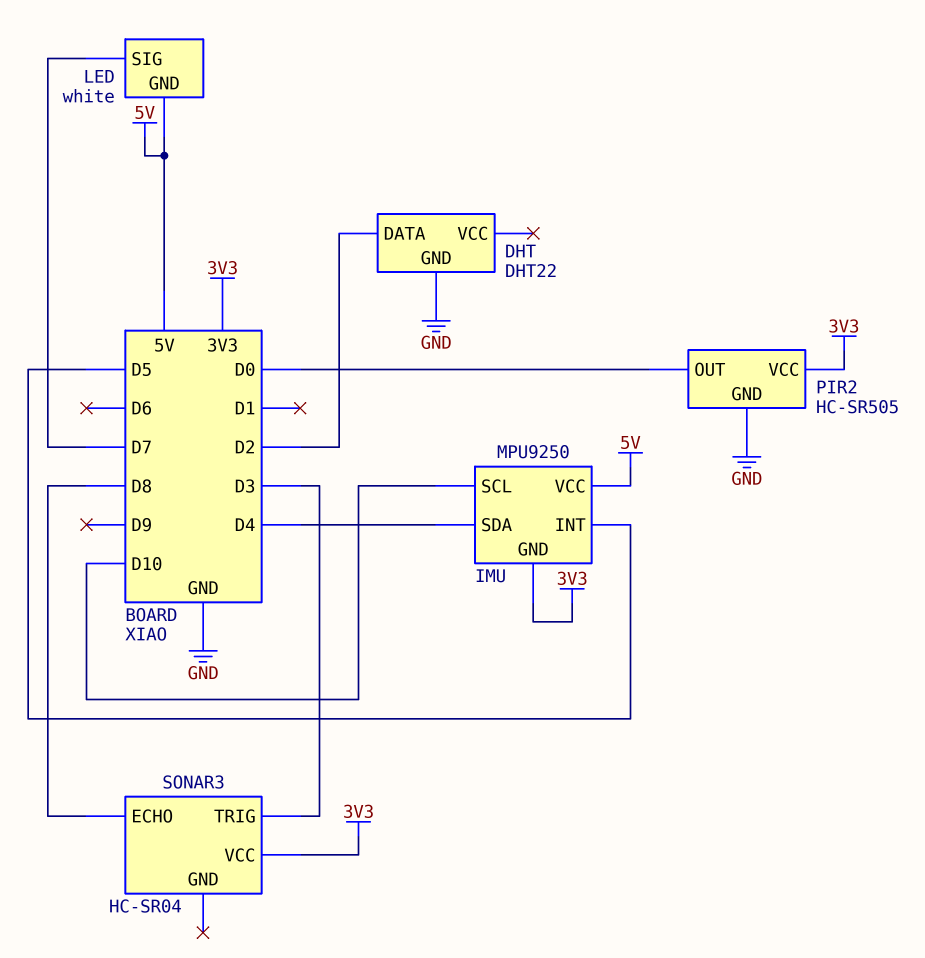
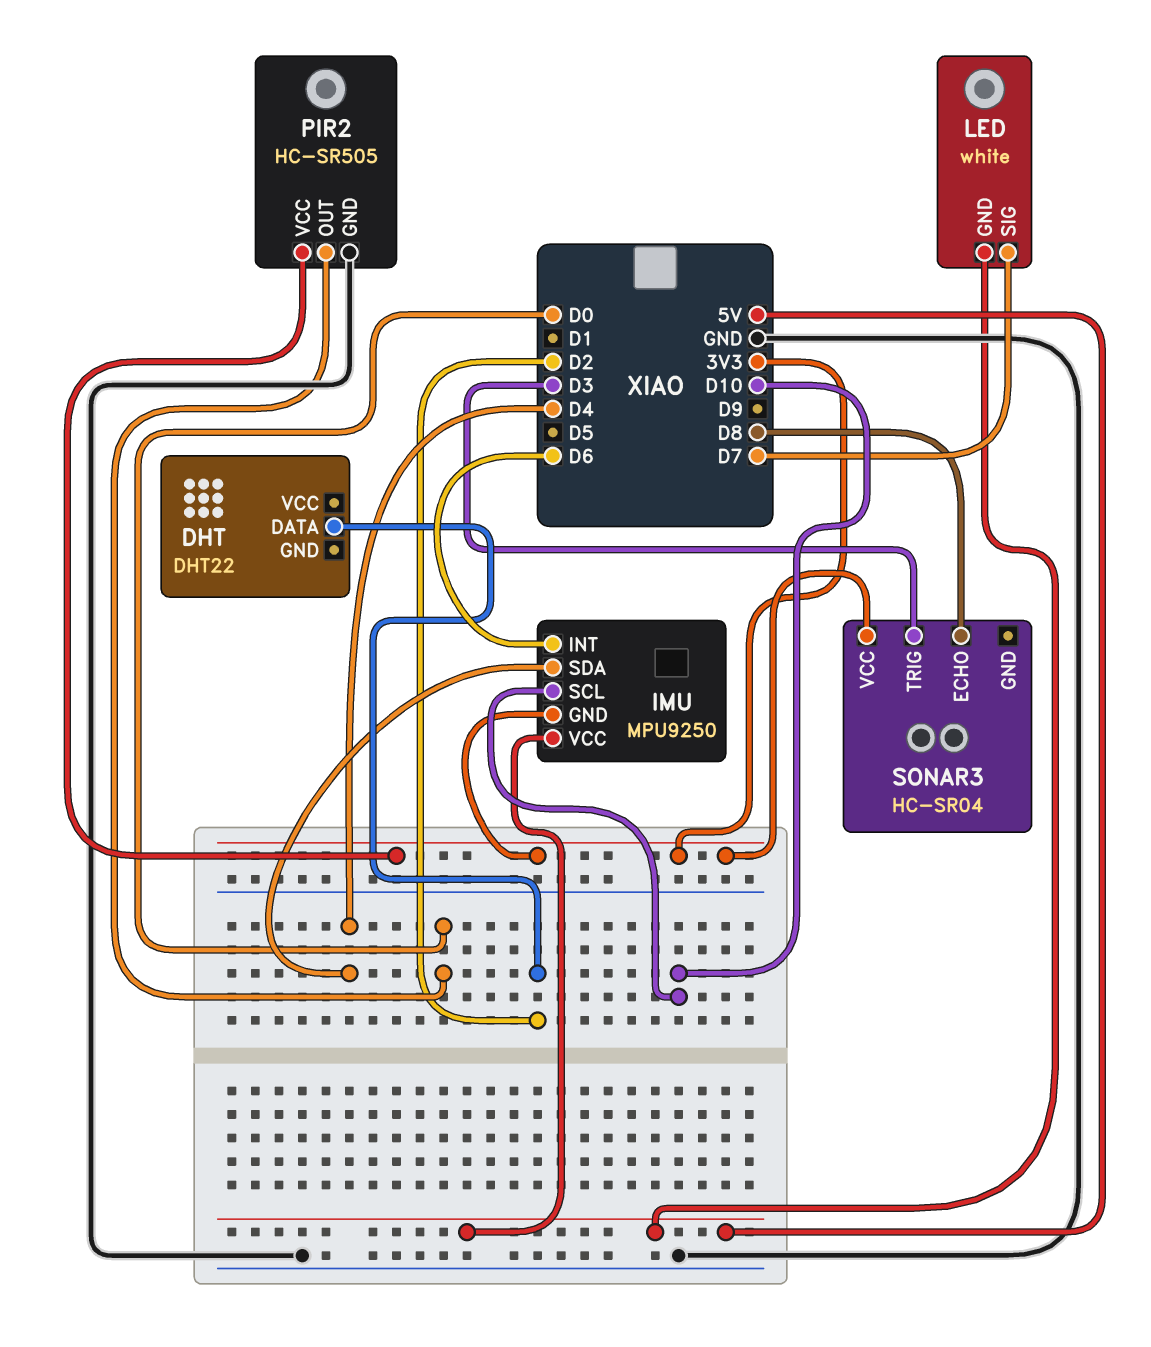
DHT pin GND: GND -> none
IMU pin INT: D5 -> D6

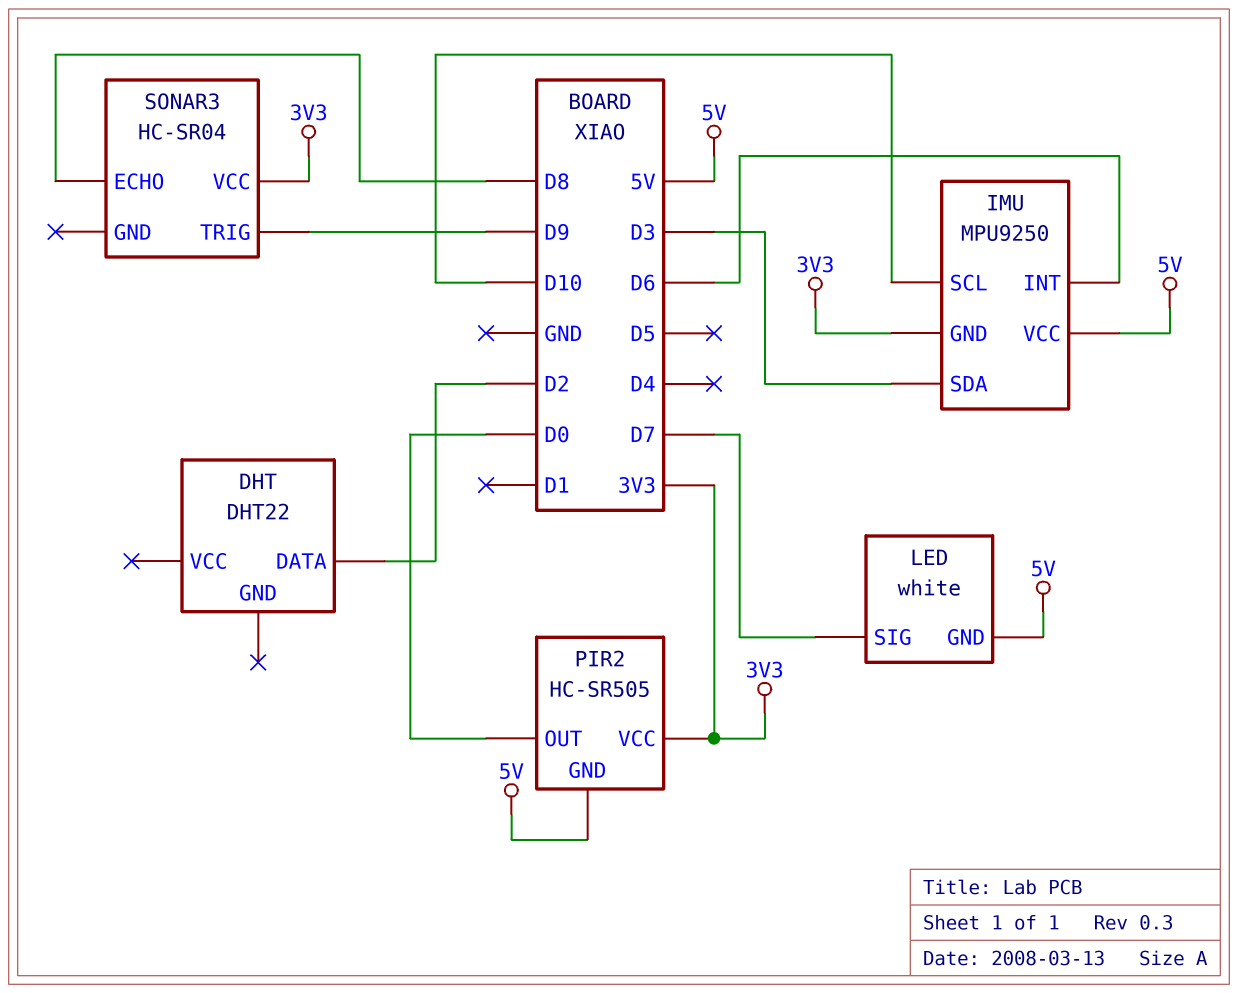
IMU pin SDA: D4 -> D3
PIR2 pin GND: GND -> 5V
SONAR3 pin TRIG: D3 -> D9

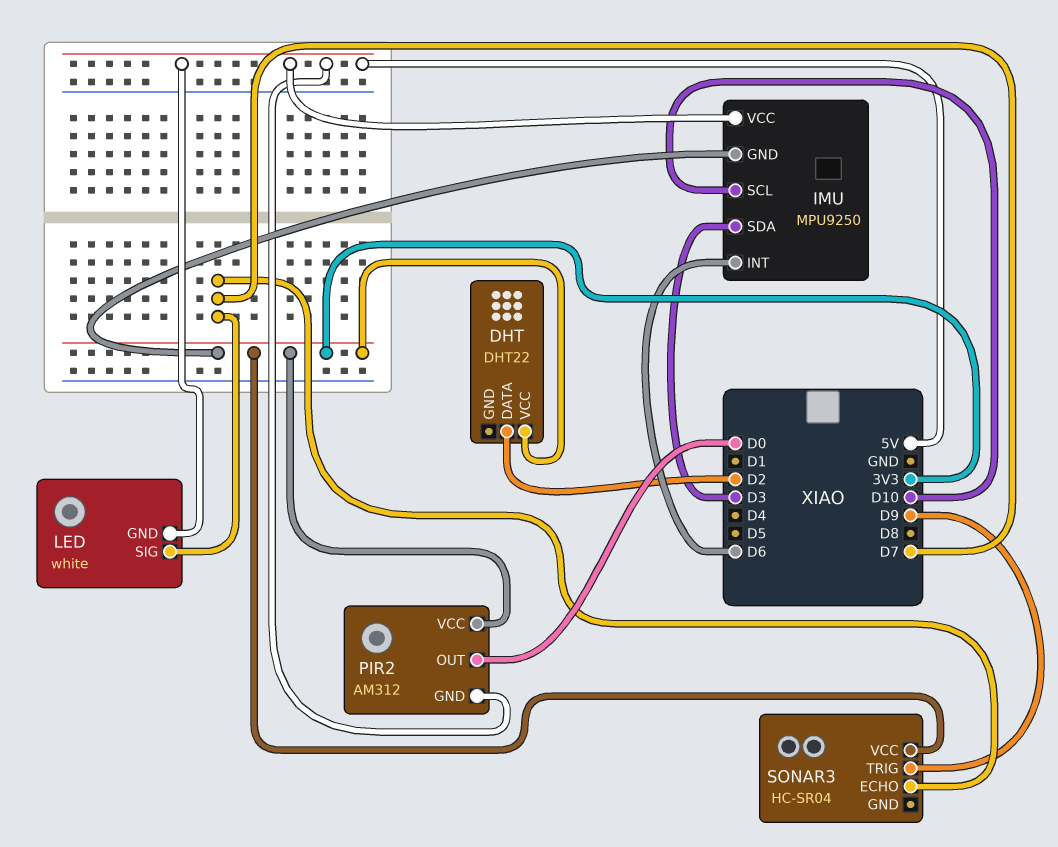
DHT pin VCC: none -> 3V3
PIR2: HC-SR505 -> AM312
SONAR3 pin ECHO: D8 -> D7

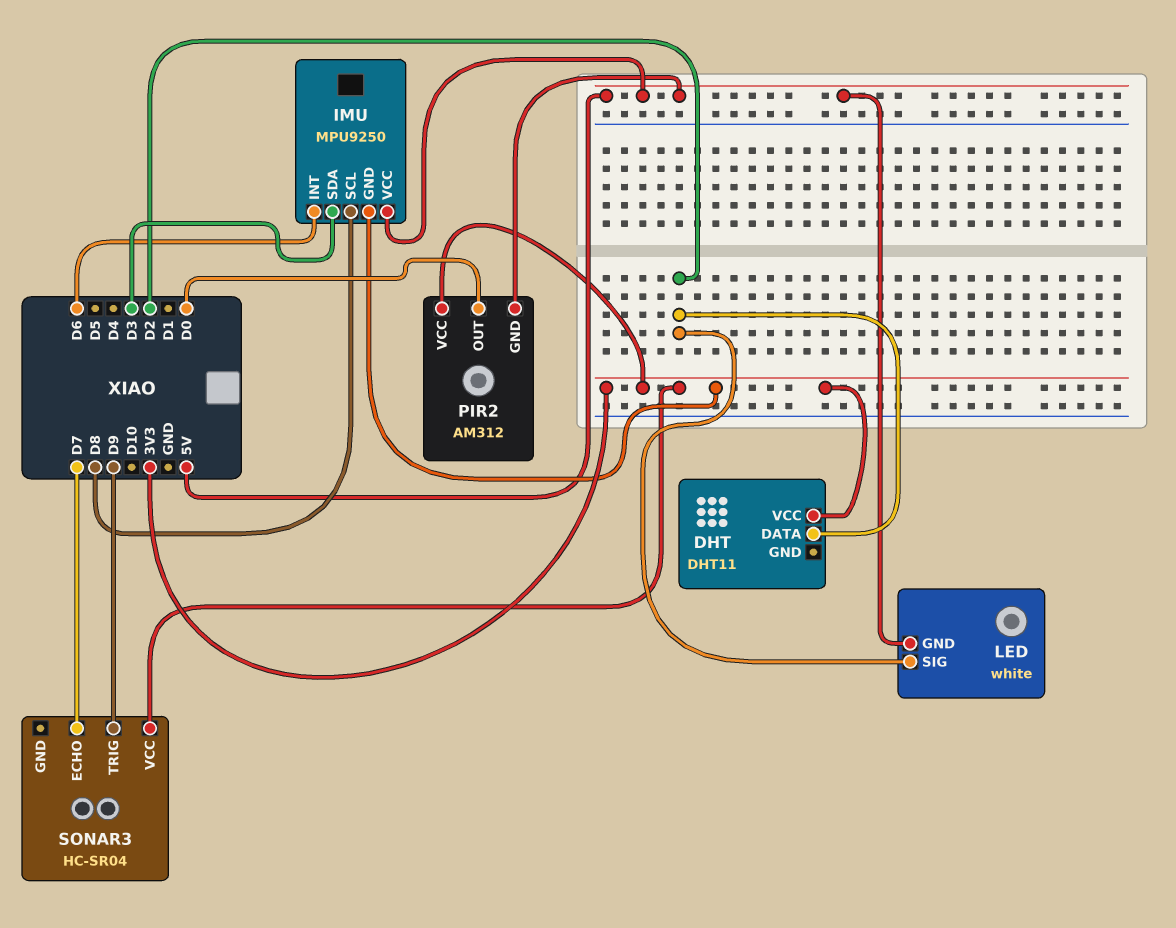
DHT: DHT22 -> DHT11
IMU pin SCL: D10 -> D8
LED pin SIG: D7 -> D2

